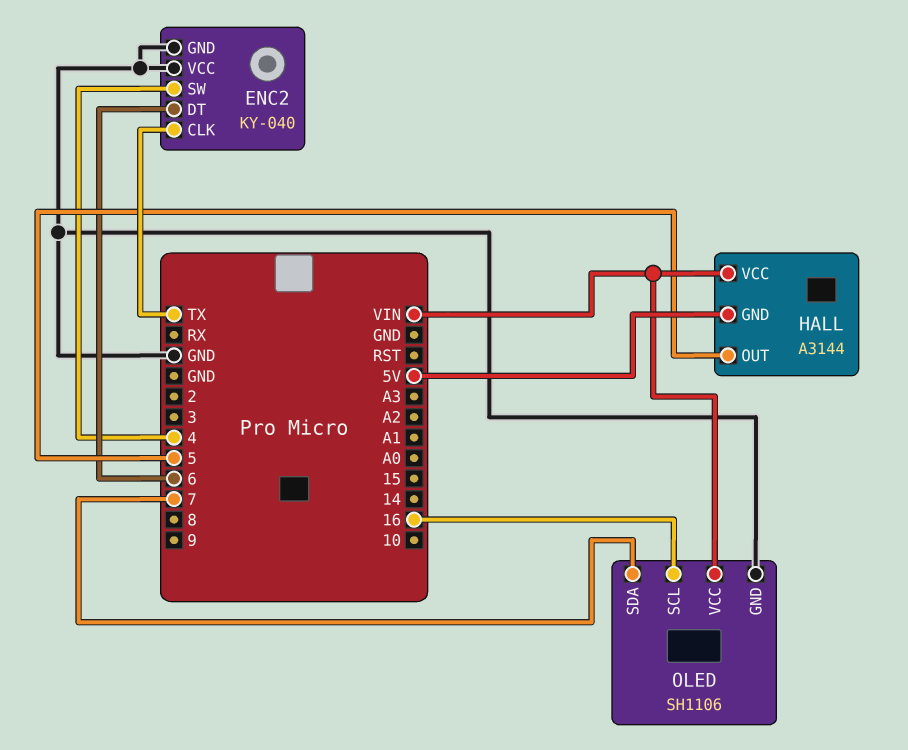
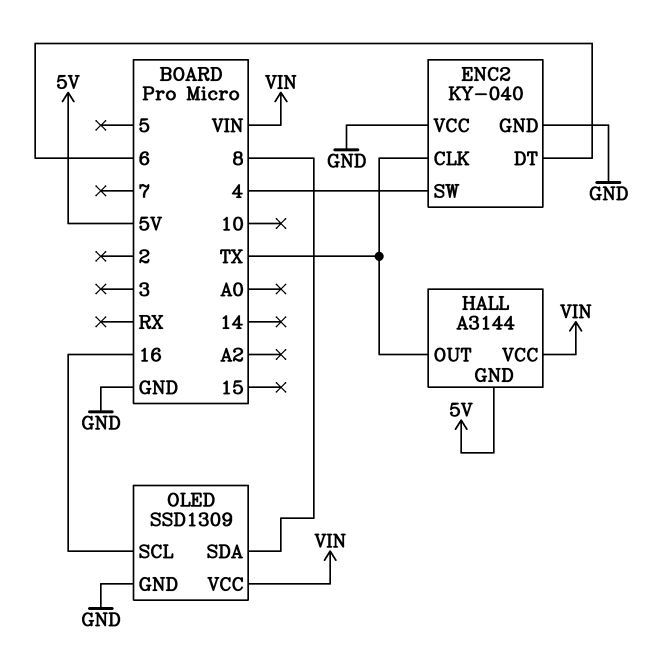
HALL pin OUT: 5 -> TX
OLED: SH1106 -> SSD1309
OLED pin SDA: 7 -> 8

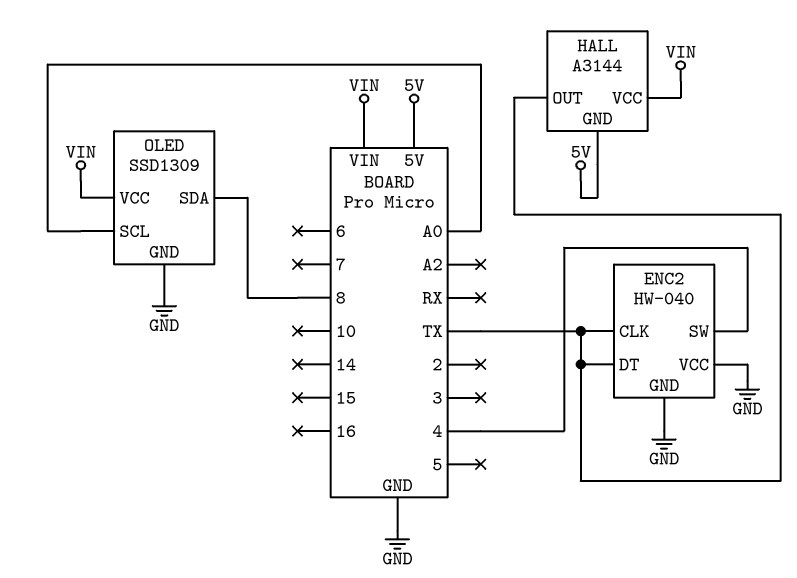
ENC2: KY-040 -> HW-040
ENC2 pin DT: 6 -> TX
OLED pin SCL: 16 -> A0

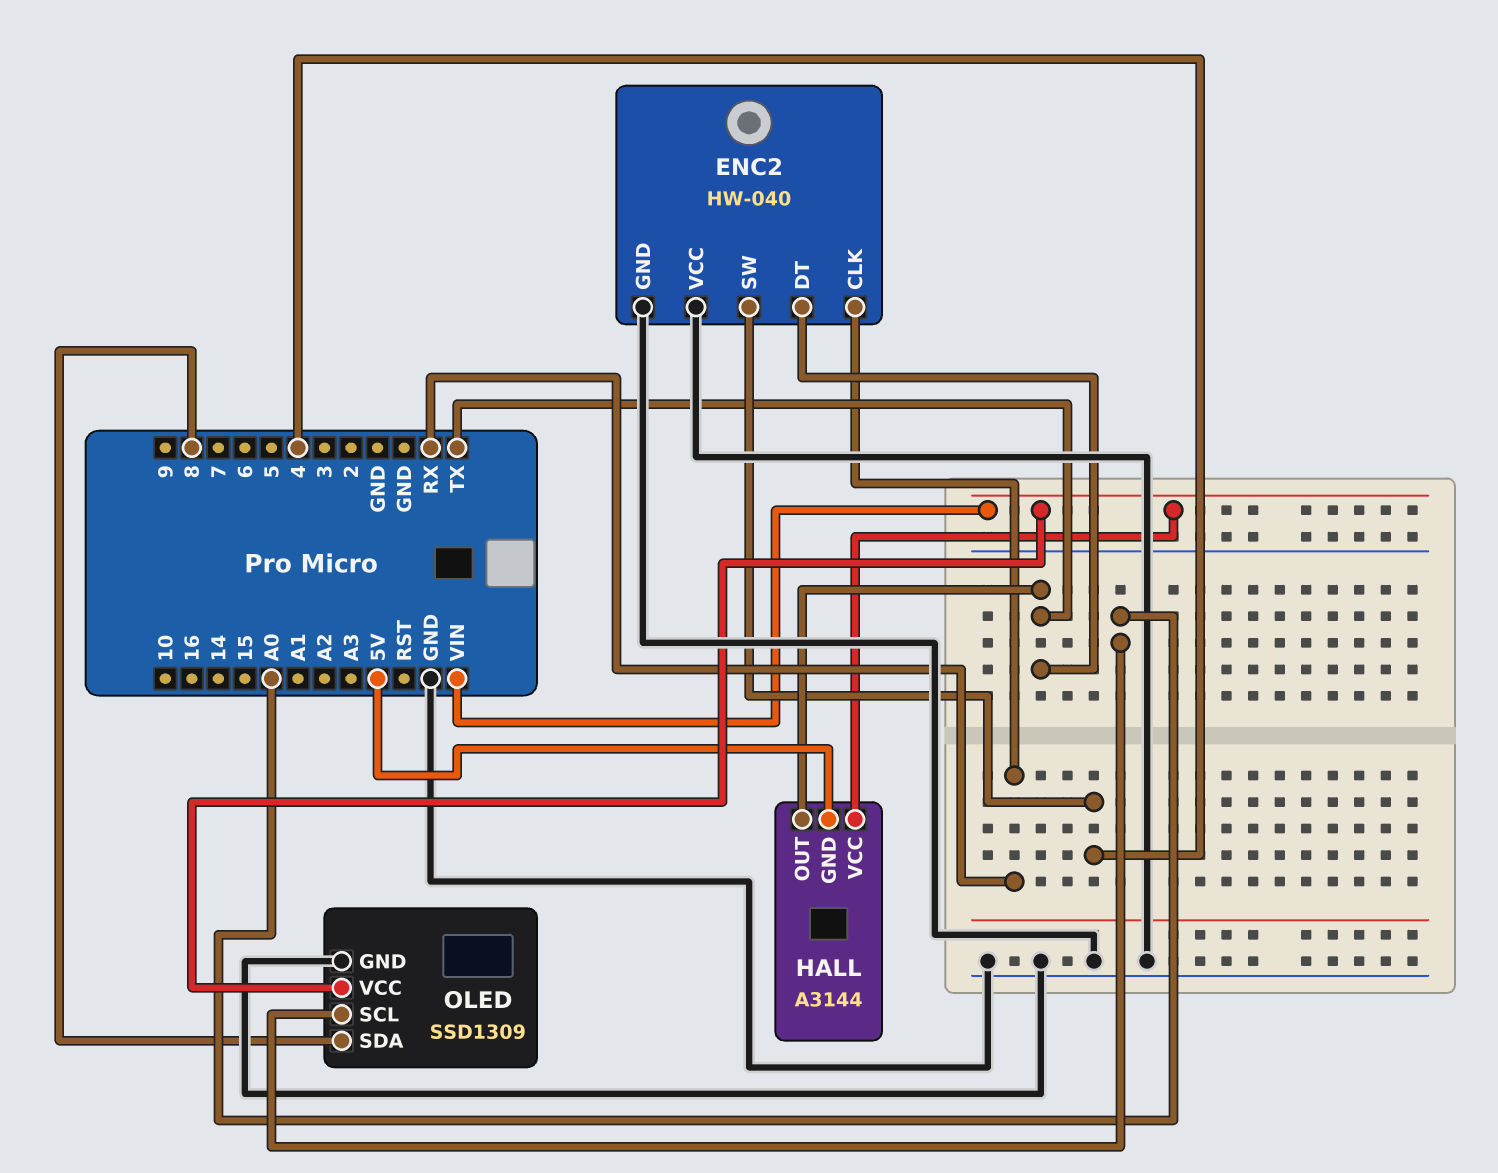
ENC2 pin CLK: TX -> RX

